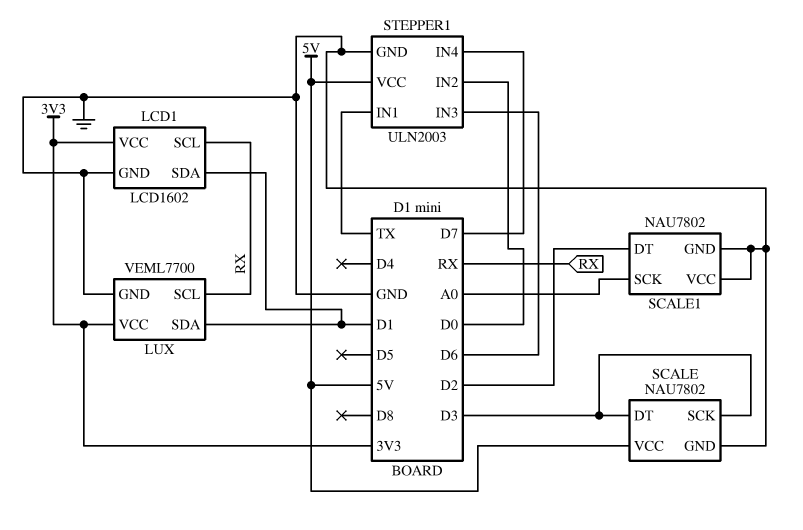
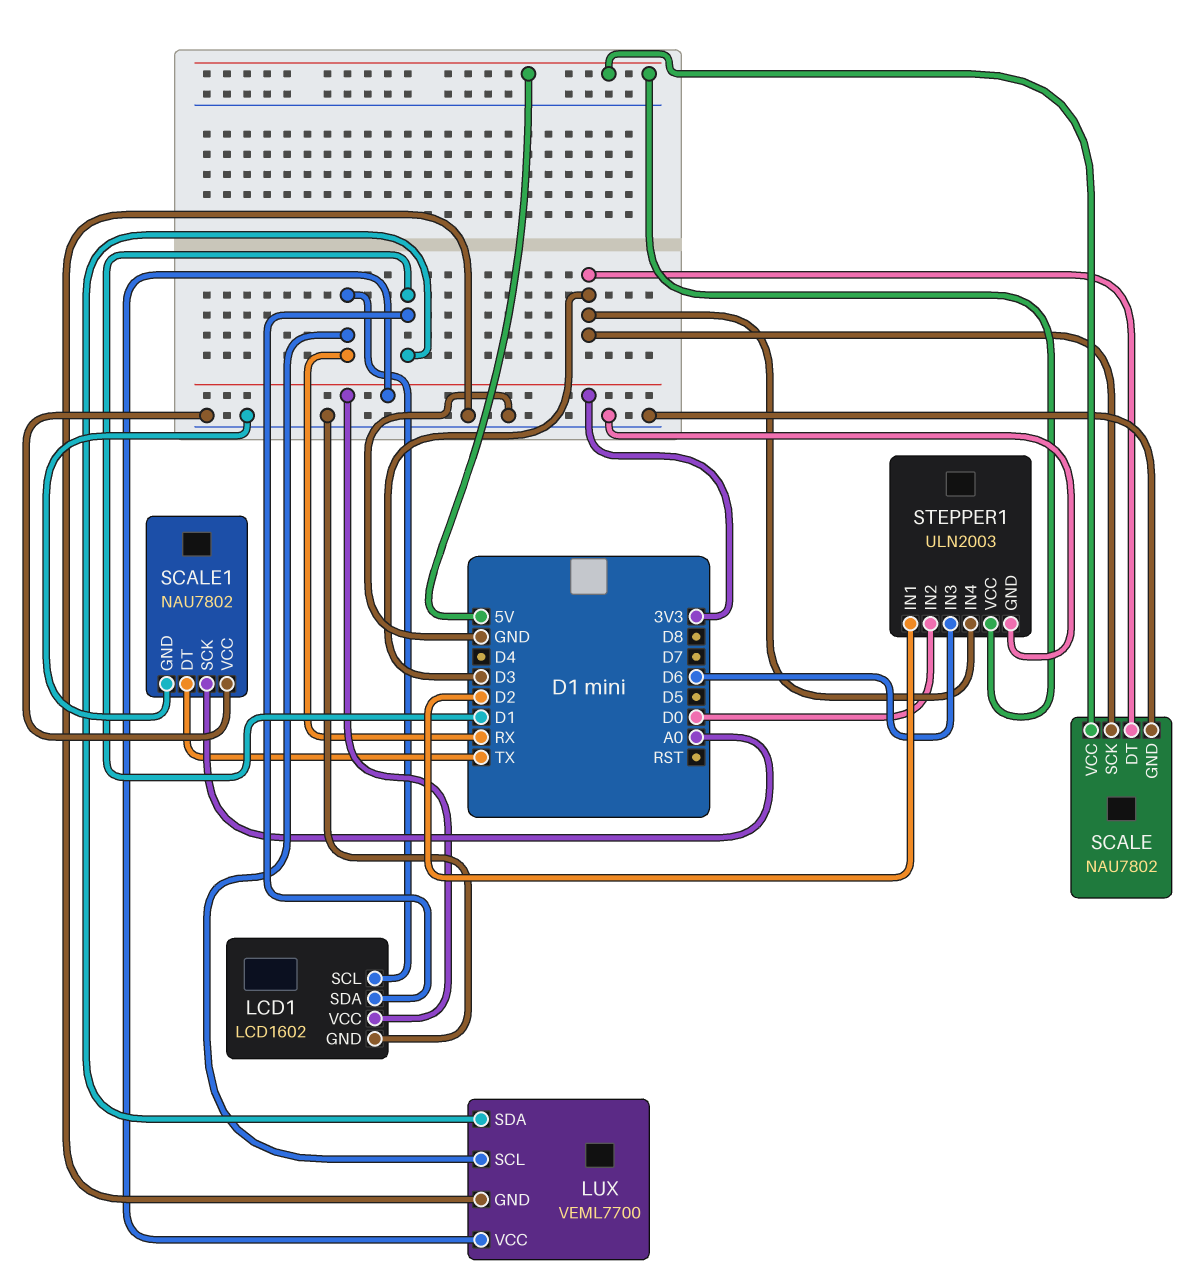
SCALE1 pin DT: D2 -> TX
STEPPER1 pin IN1: TX -> D2
STEPPER1 pin IN4: D7 -> D3

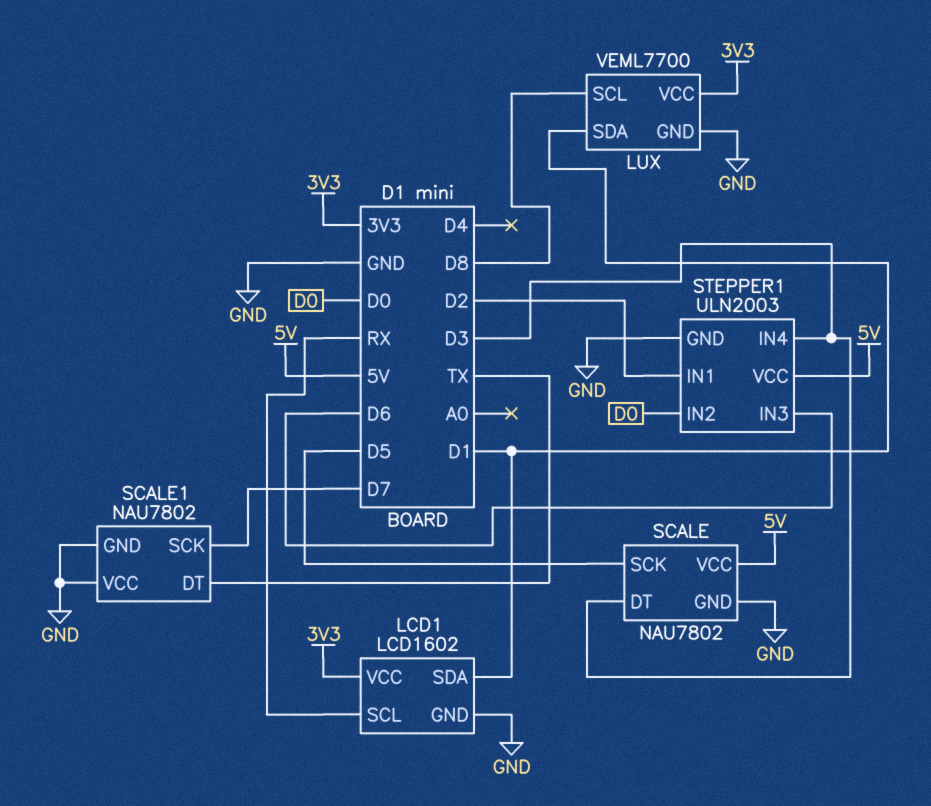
LUX pin SCL: RX -> D8
SCALE pin SCK: D3 -> D5
SCALE1 pin SCK: A0 -> D7

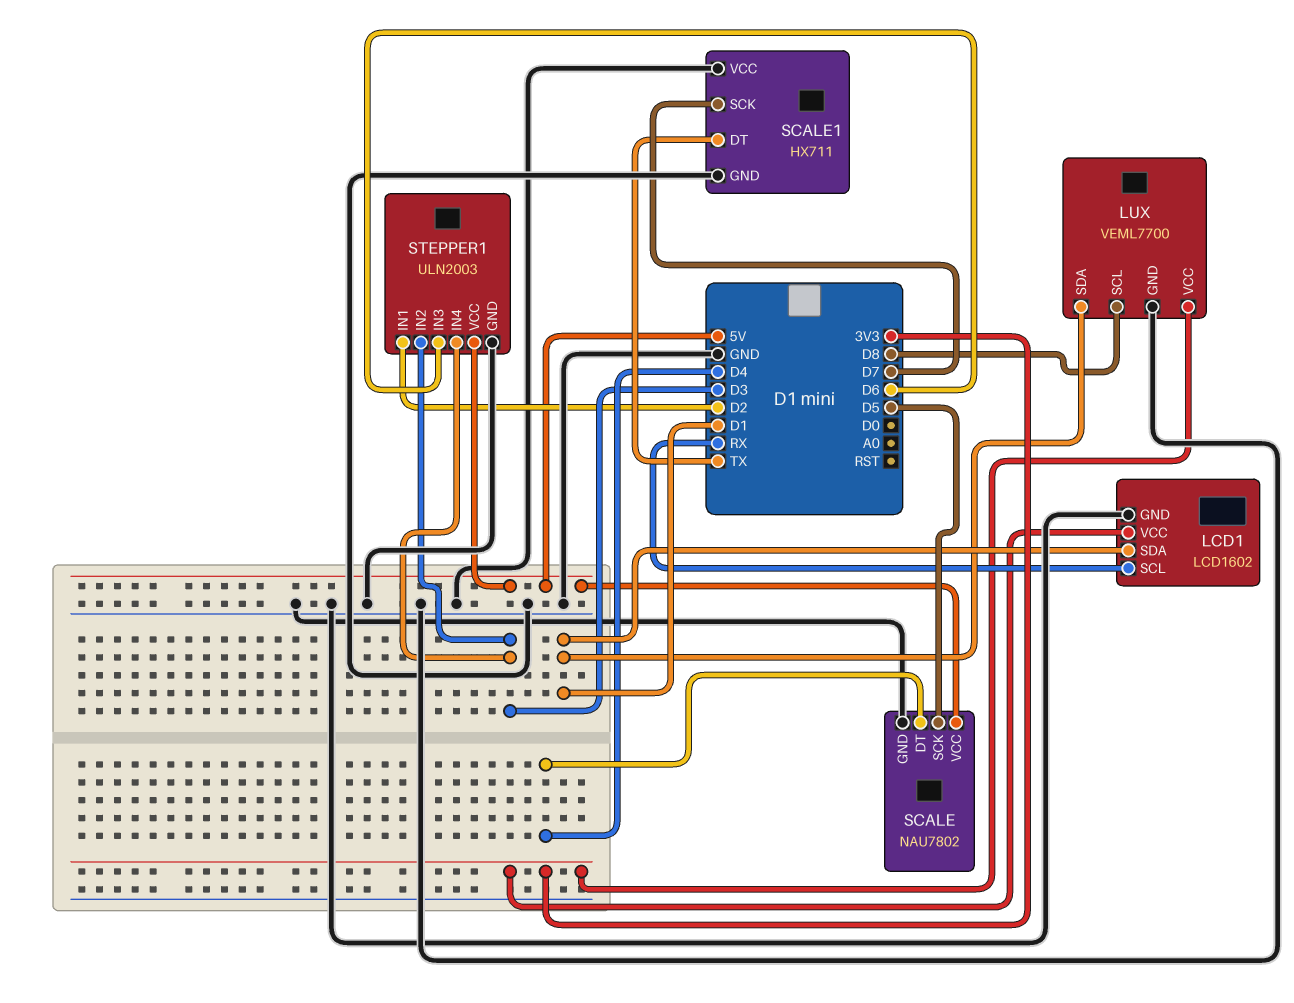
SCALE pin DT: D3 -> D4
SCALE1: NAU7802 -> HX711
STEPPER1 pin IN2: D0 -> D3

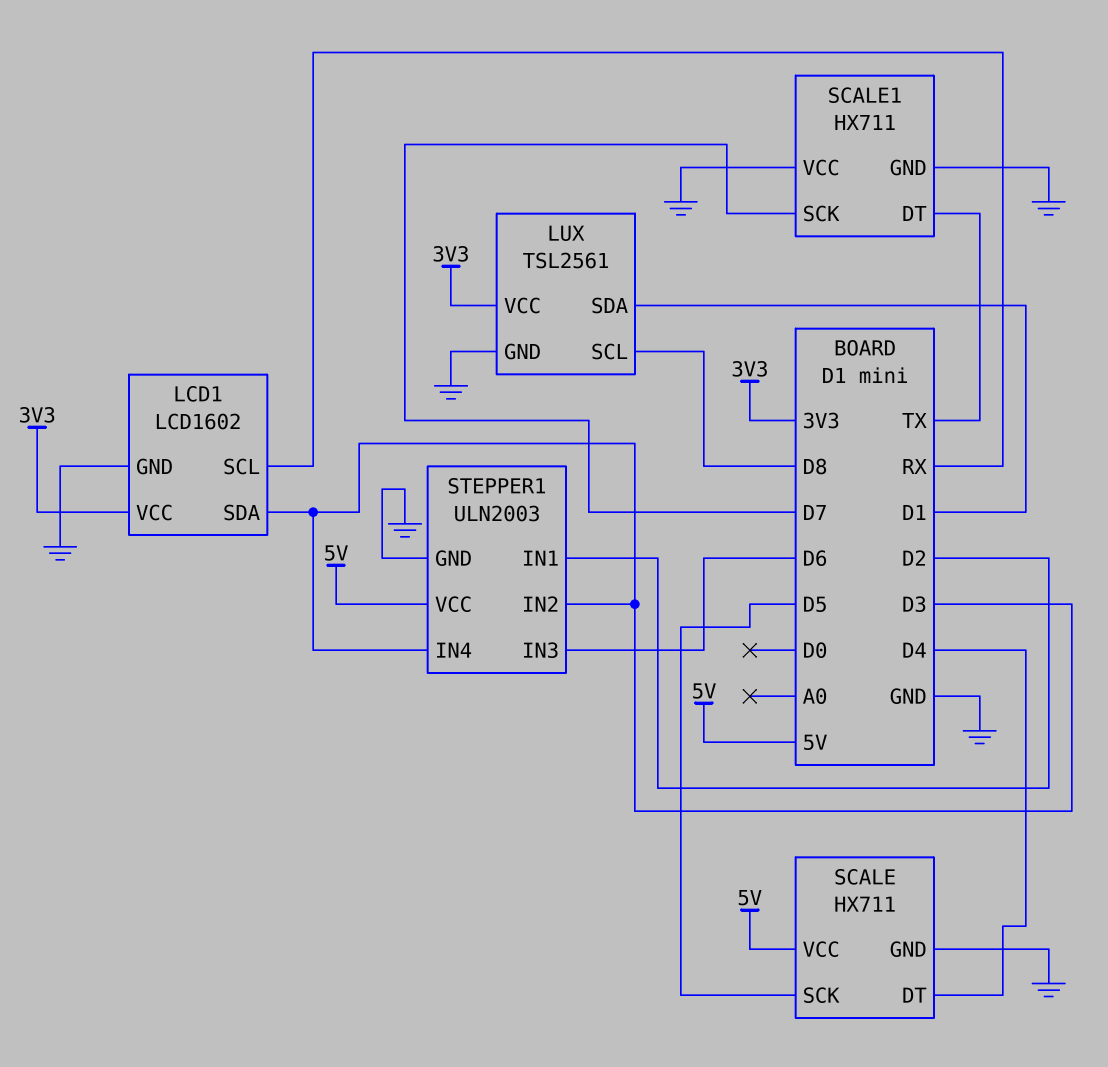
LCD1 pin SDA: D1 -> D3
LUX: VEML7700 -> TSL2561
SCALE: NAU7802 -> HX711

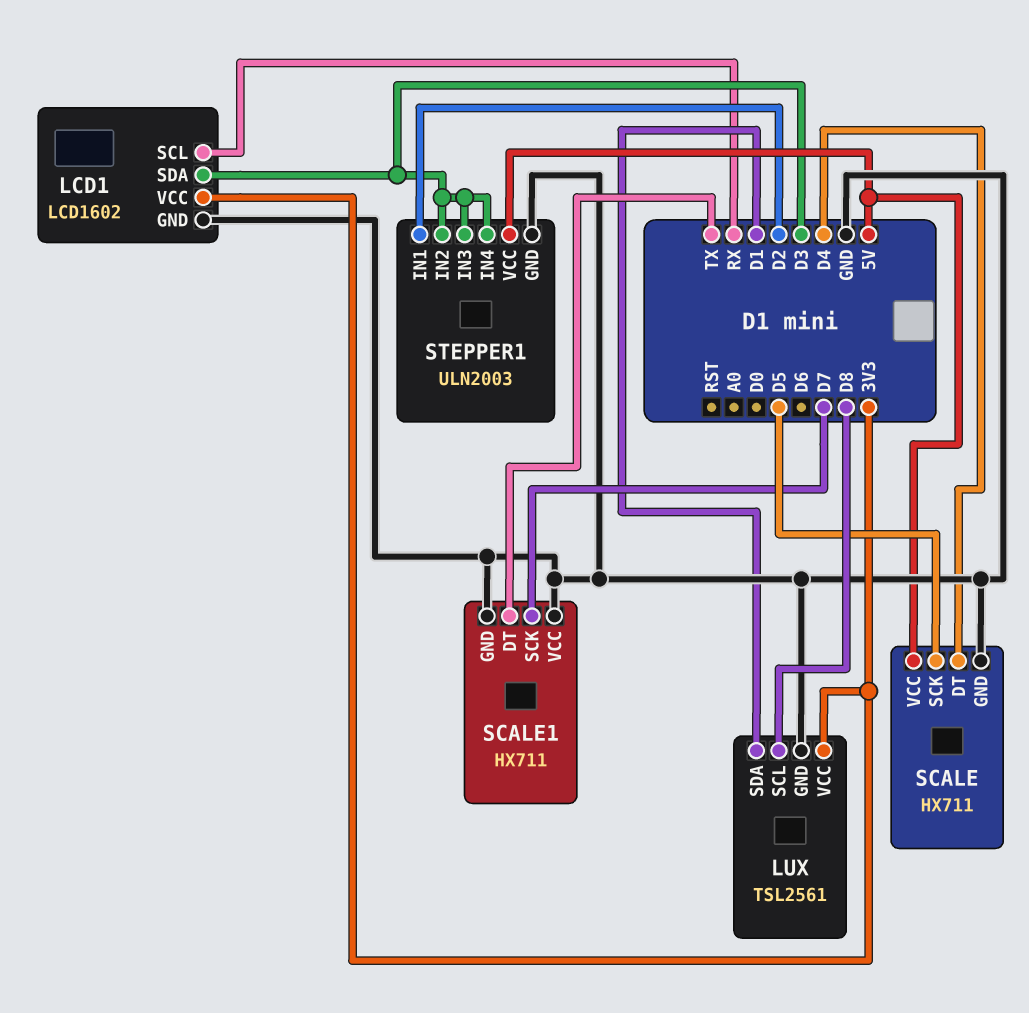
STEPPER1 pin IN3: D6 -> D3

